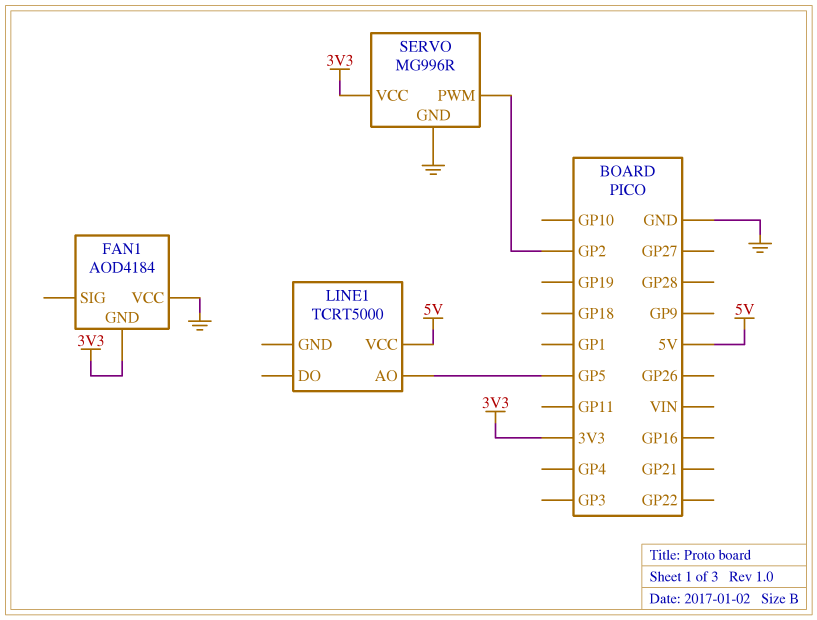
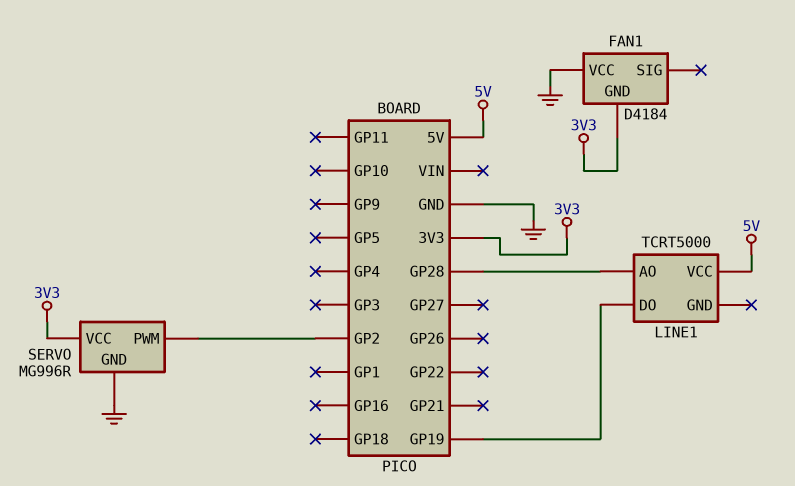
FAN1: AOD4184 -> D4184
LINE1 pin AO: GP5 -> GP28
LINE1 pin DO: none -> GP19

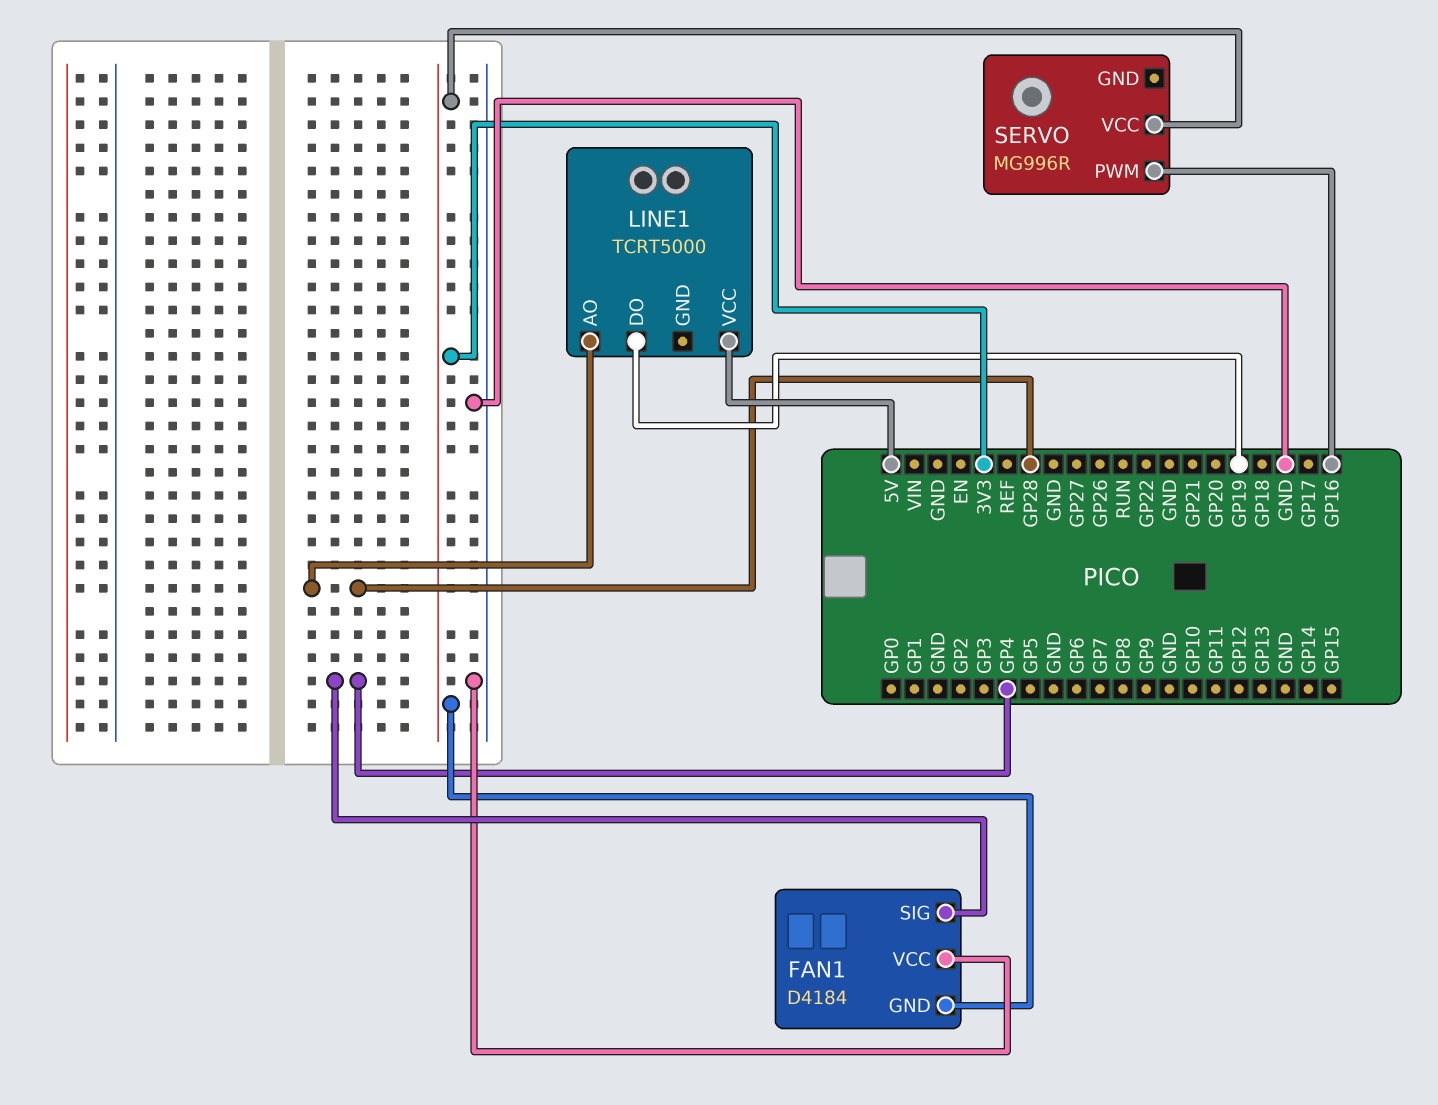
FAN1 pin SIG: none -> GP4
SERVO pin GND: GND -> none
SERVO pin PWM: GP2 -> GP16

